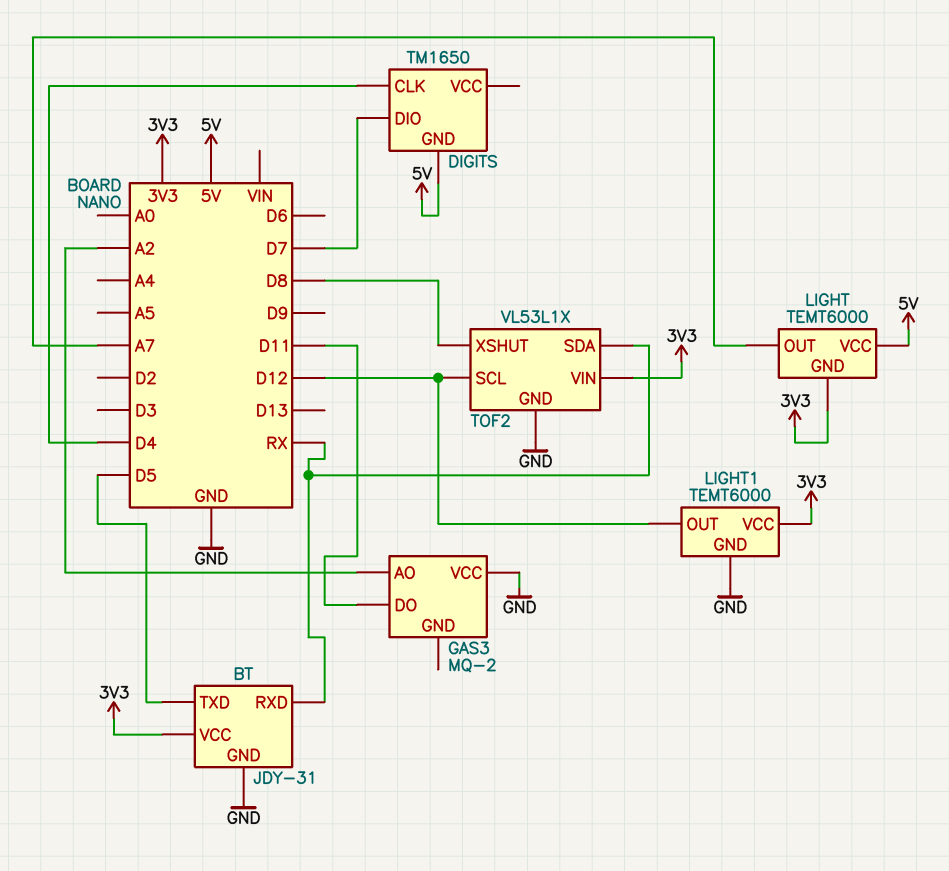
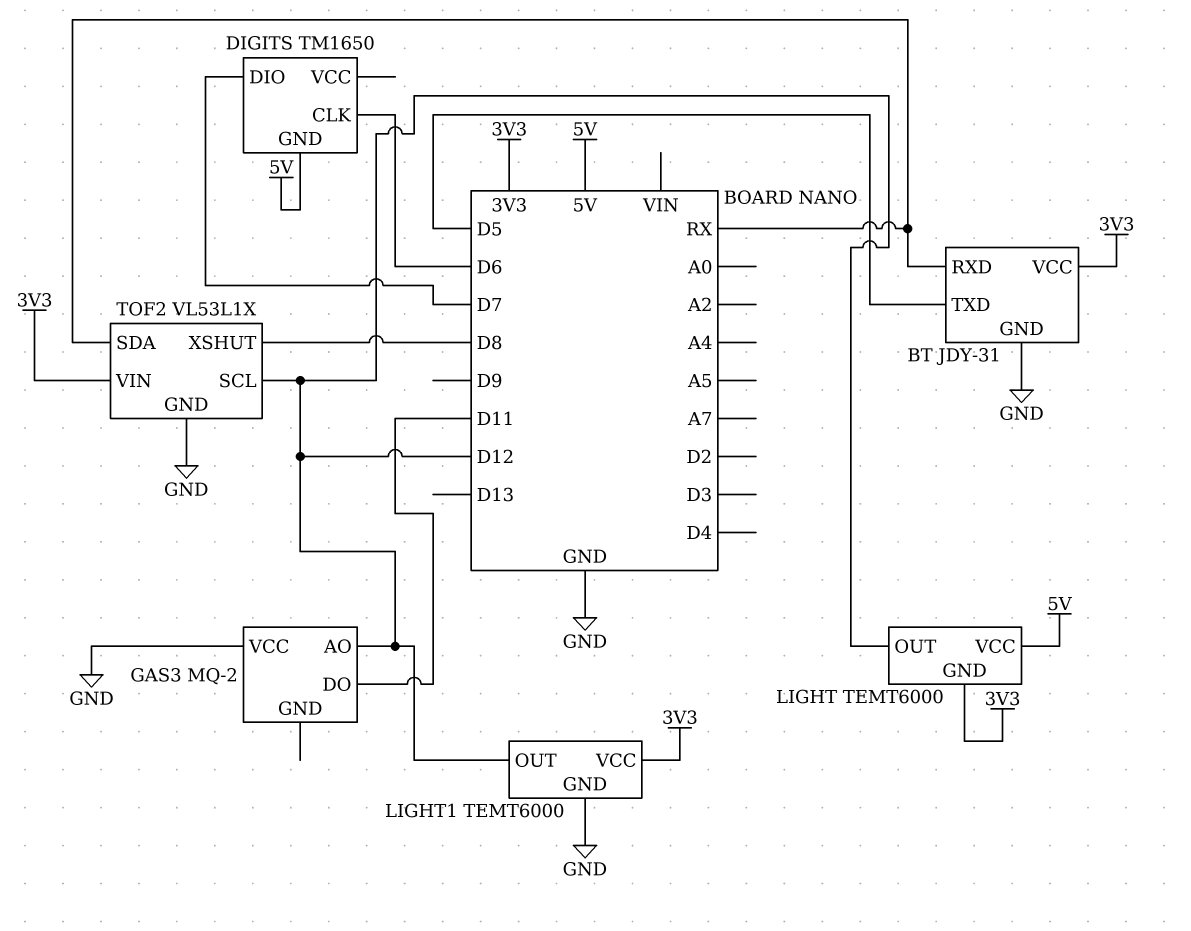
DIGITS pin CLK: D4 -> D6
GAS3 pin AO: A2 -> D12
LIGHT pin OUT: A7 -> D12

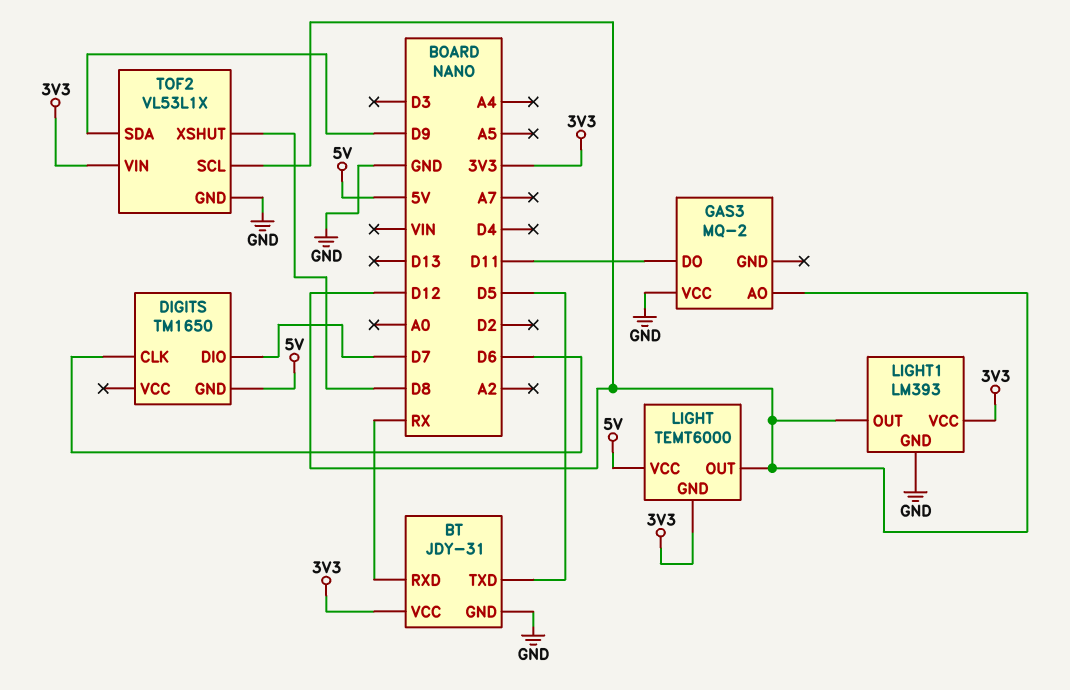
LIGHT1: TEMT6000 -> LM393
TOF2 pin SDA: RX -> D9

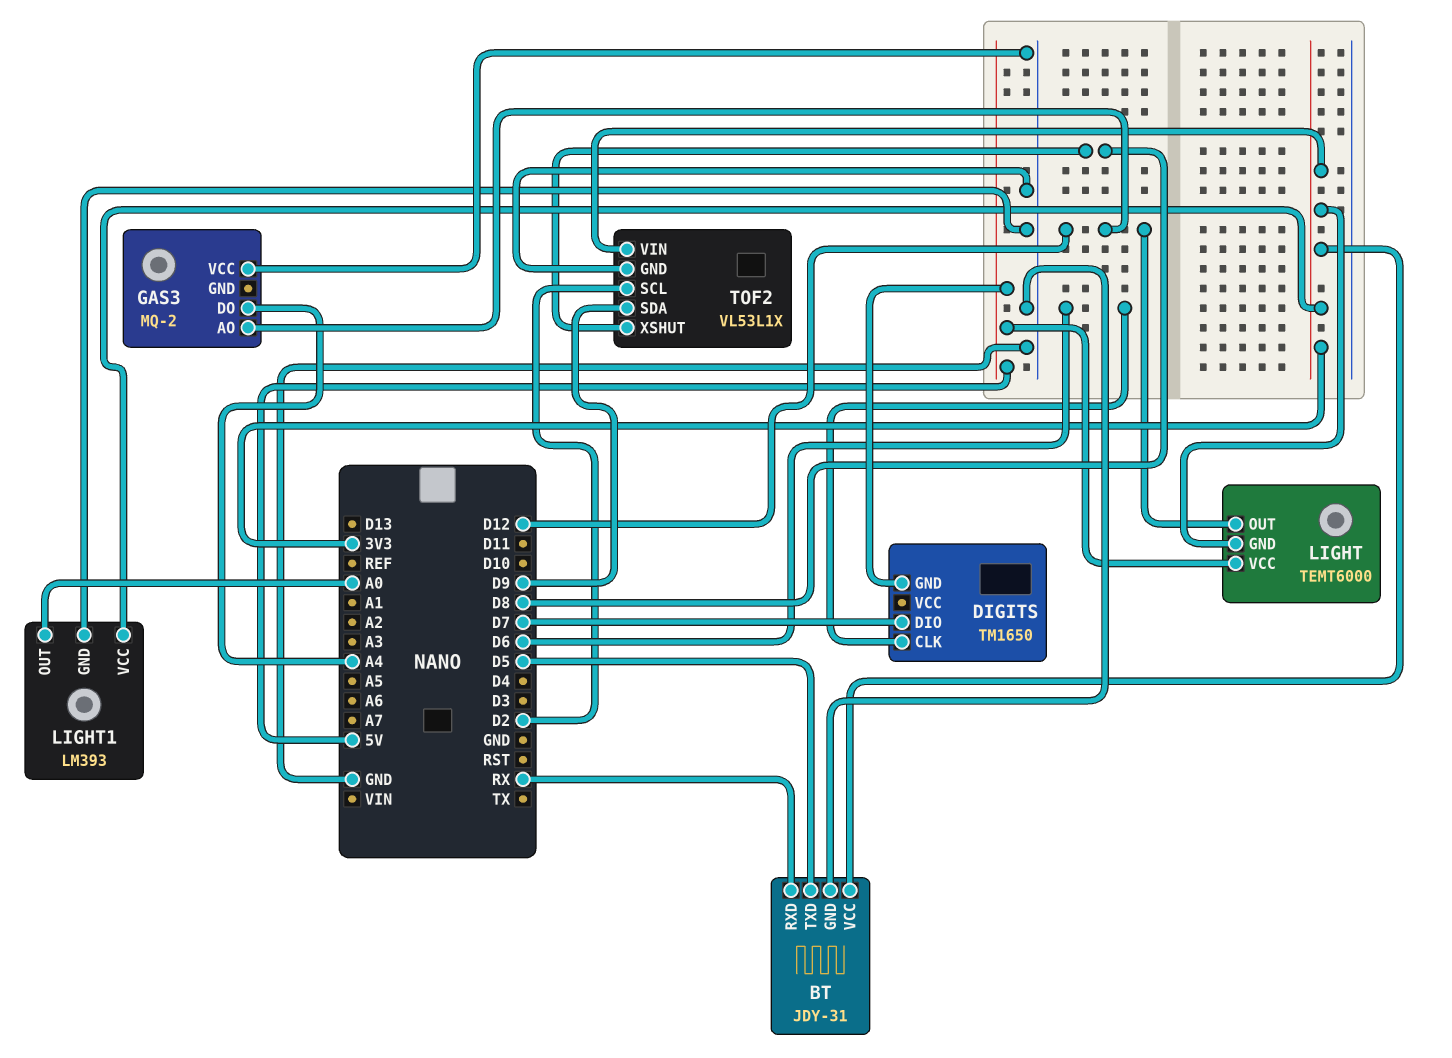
GAS3 pin DO: D11 -> A4
LIGHT1 pin OUT: D12 -> A0
TOF2 pin SCL: D12 -> D2

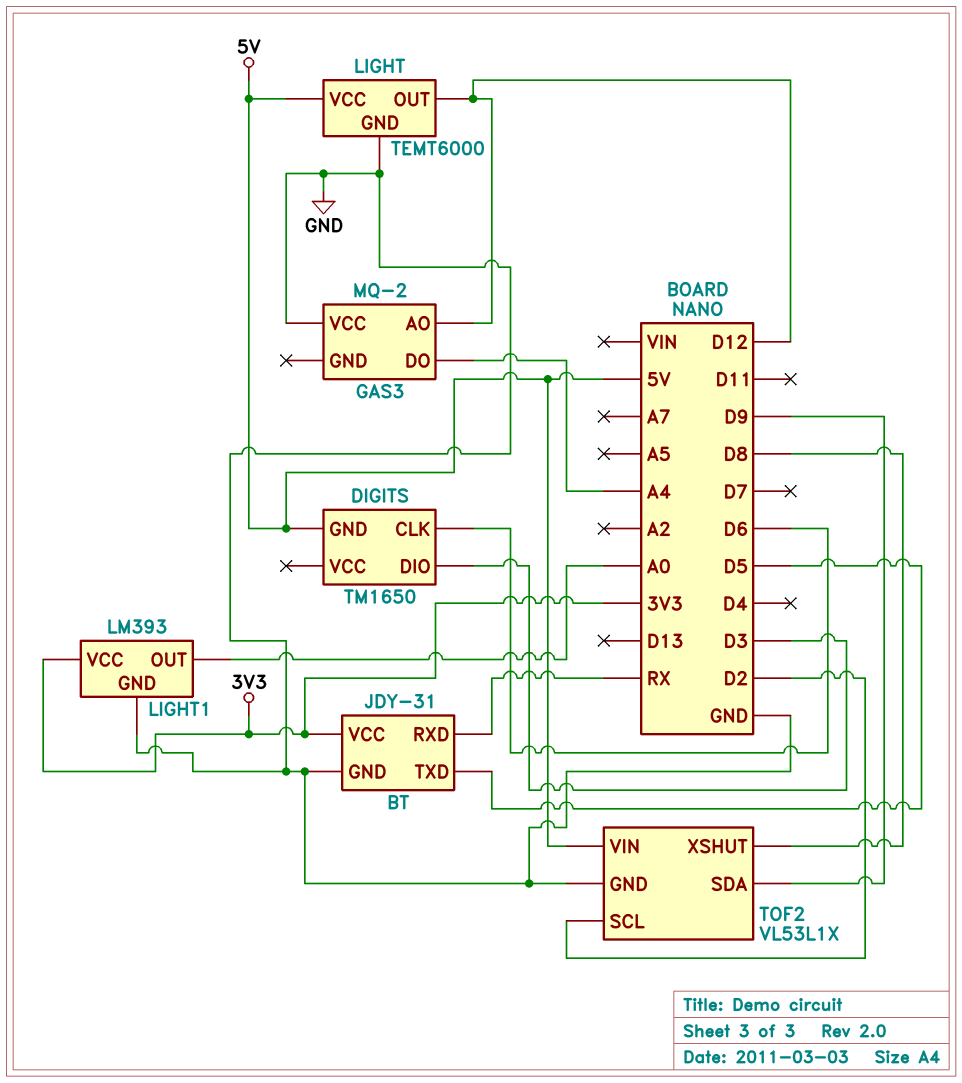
DIGITS pin DIO: D7 -> D3
LIGHT pin GND: 3V3 -> GND
TOF2 pin VIN: 3V3 -> 5V

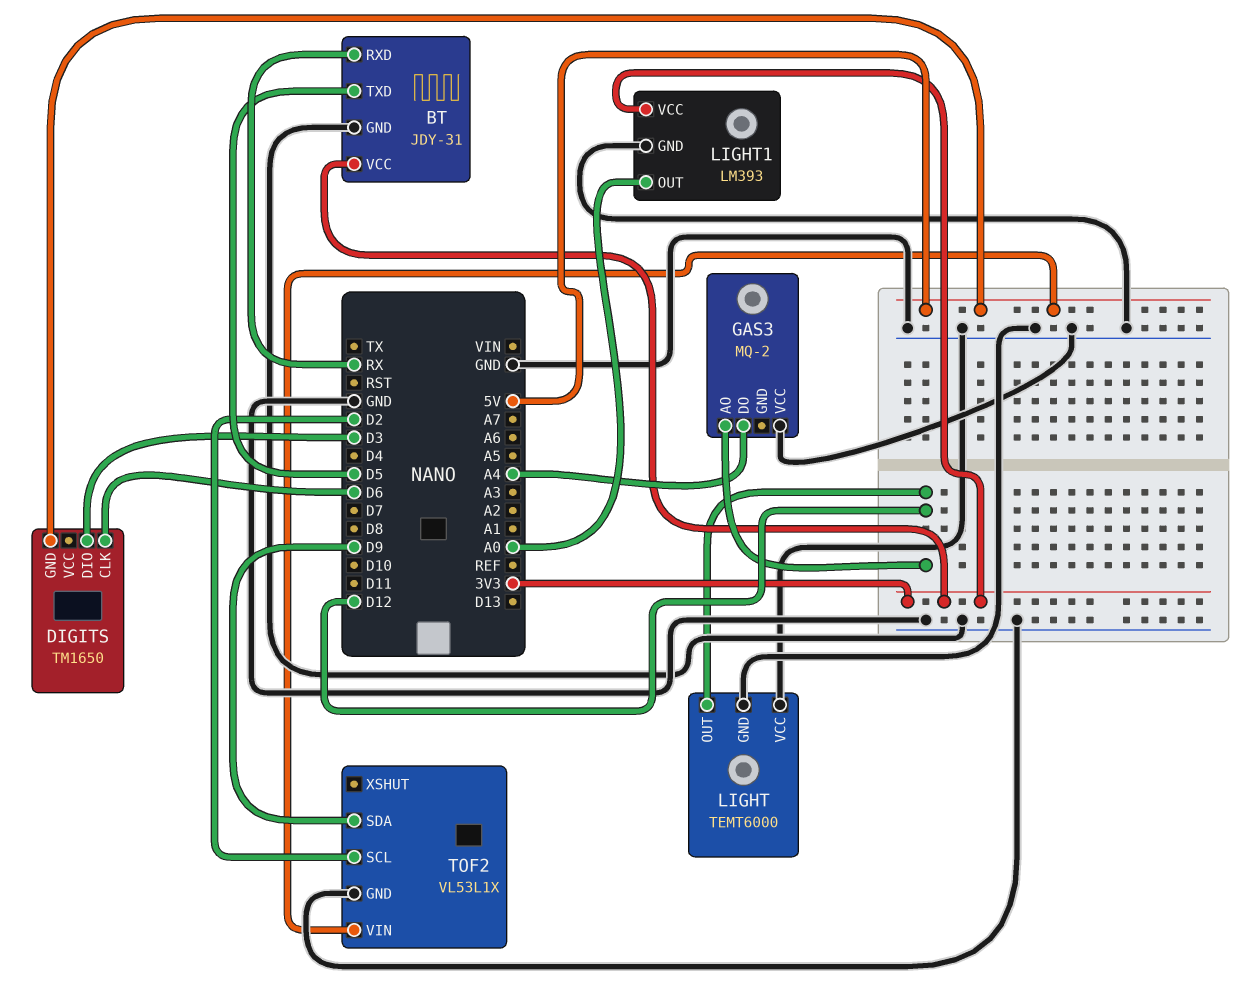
LIGHT pin VCC: 5V -> GND
TOF2 pin XSHUT: D8 -> none

